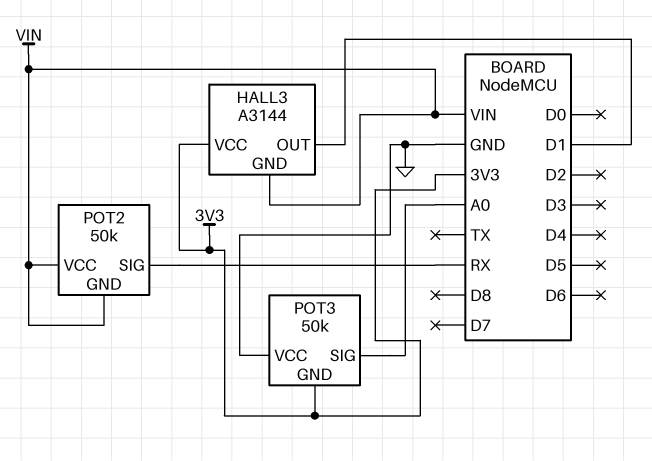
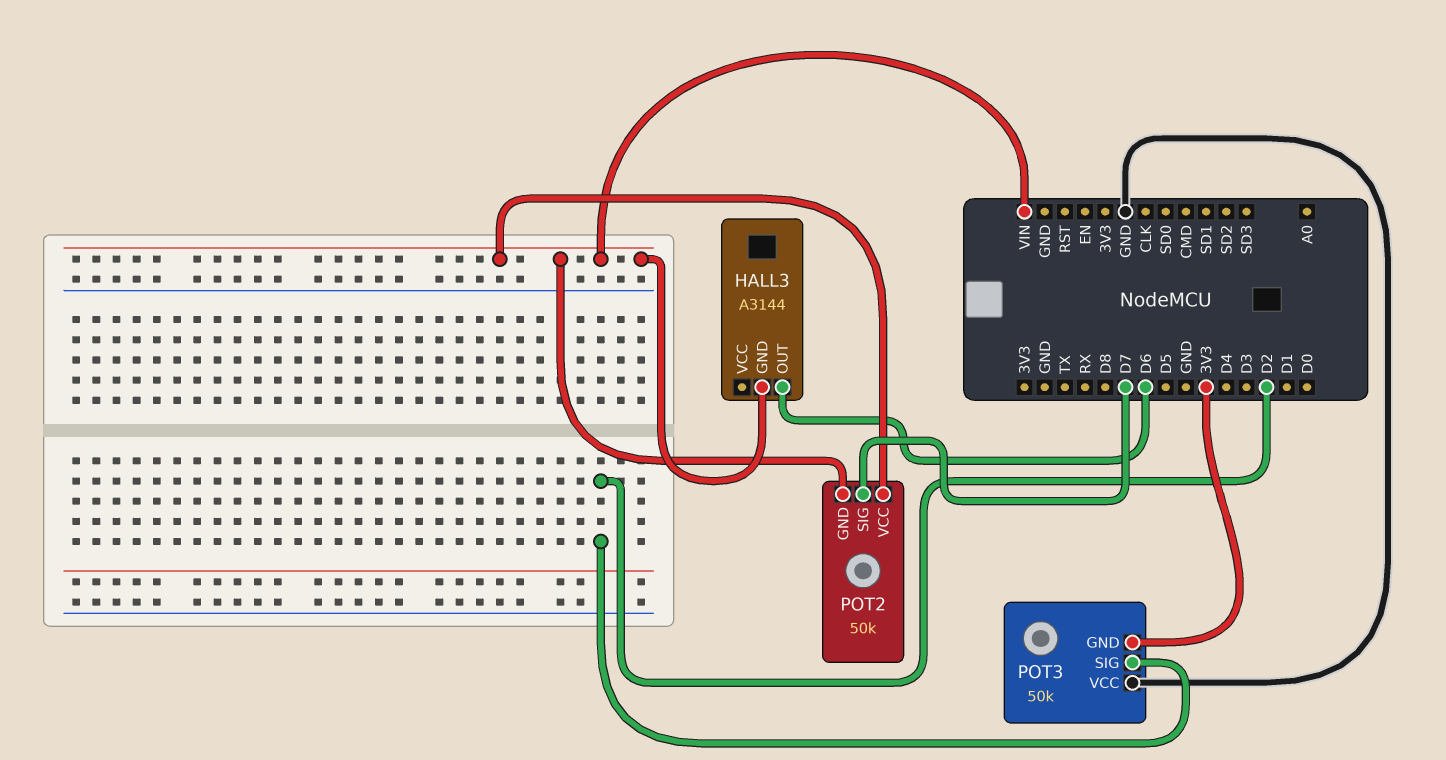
HALL3 pin OUT: D1 -> D6
HALL3 pin VCC: 3V3 -> none
POT2 pin SIG: RX -> D7
POT3 pin SIG: A0 -> D2

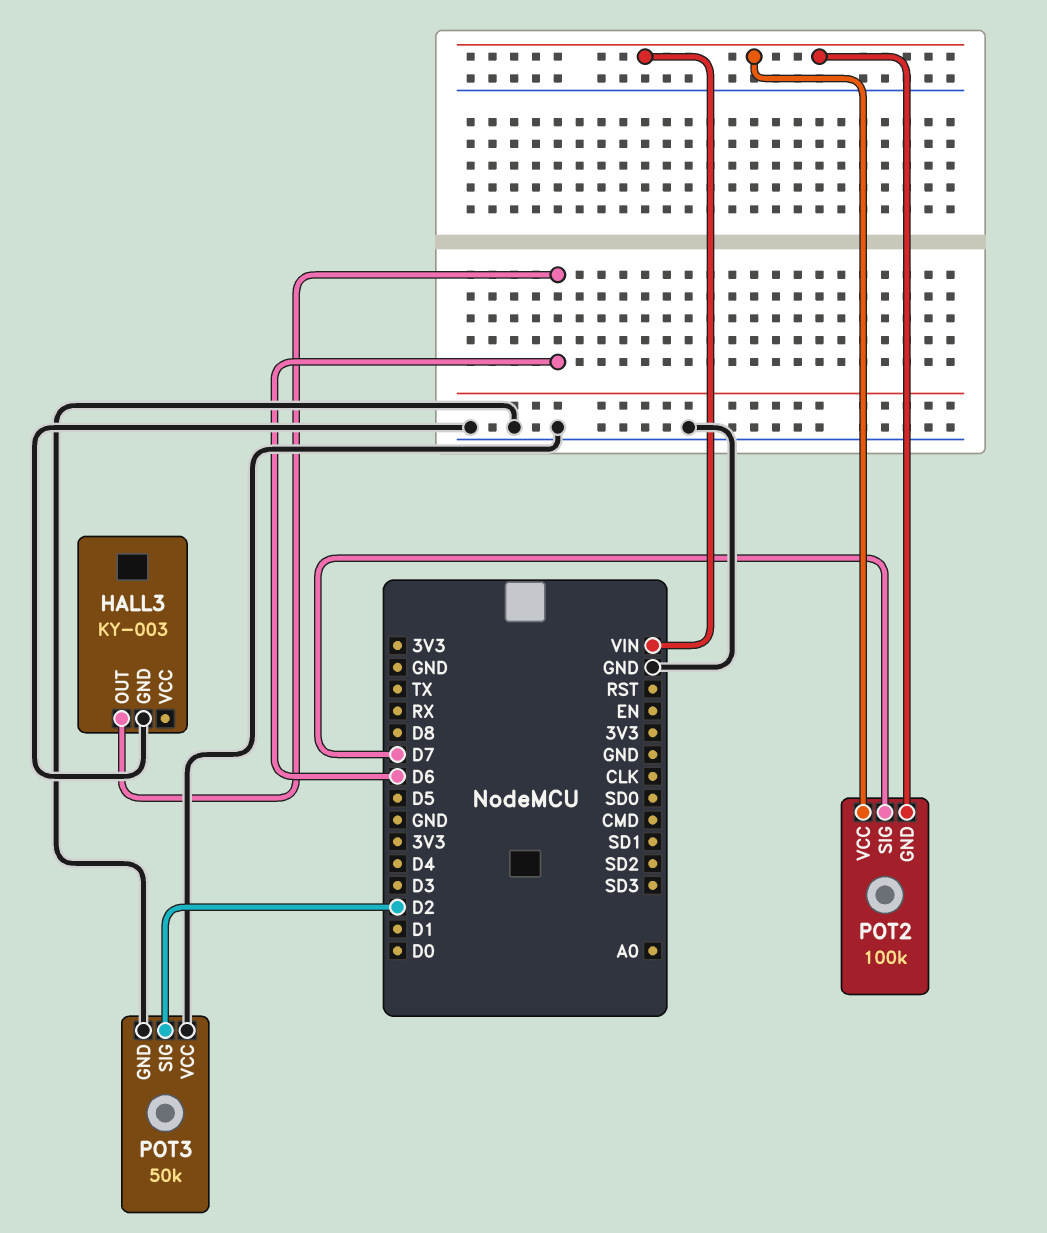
HALL3: A3144 -> KY-003
HALL3 pin GND: VIN -> GND
POT2: 50k -> 100k
POT3 pin GND: 3V3 -> GND

